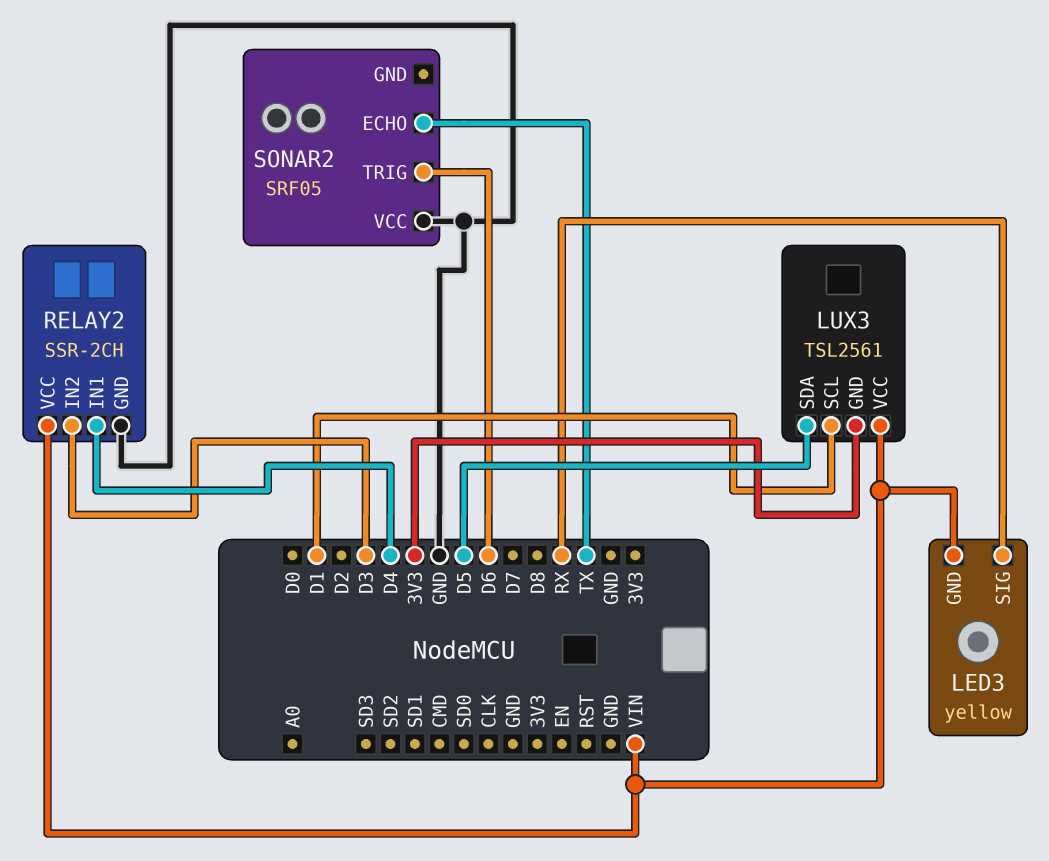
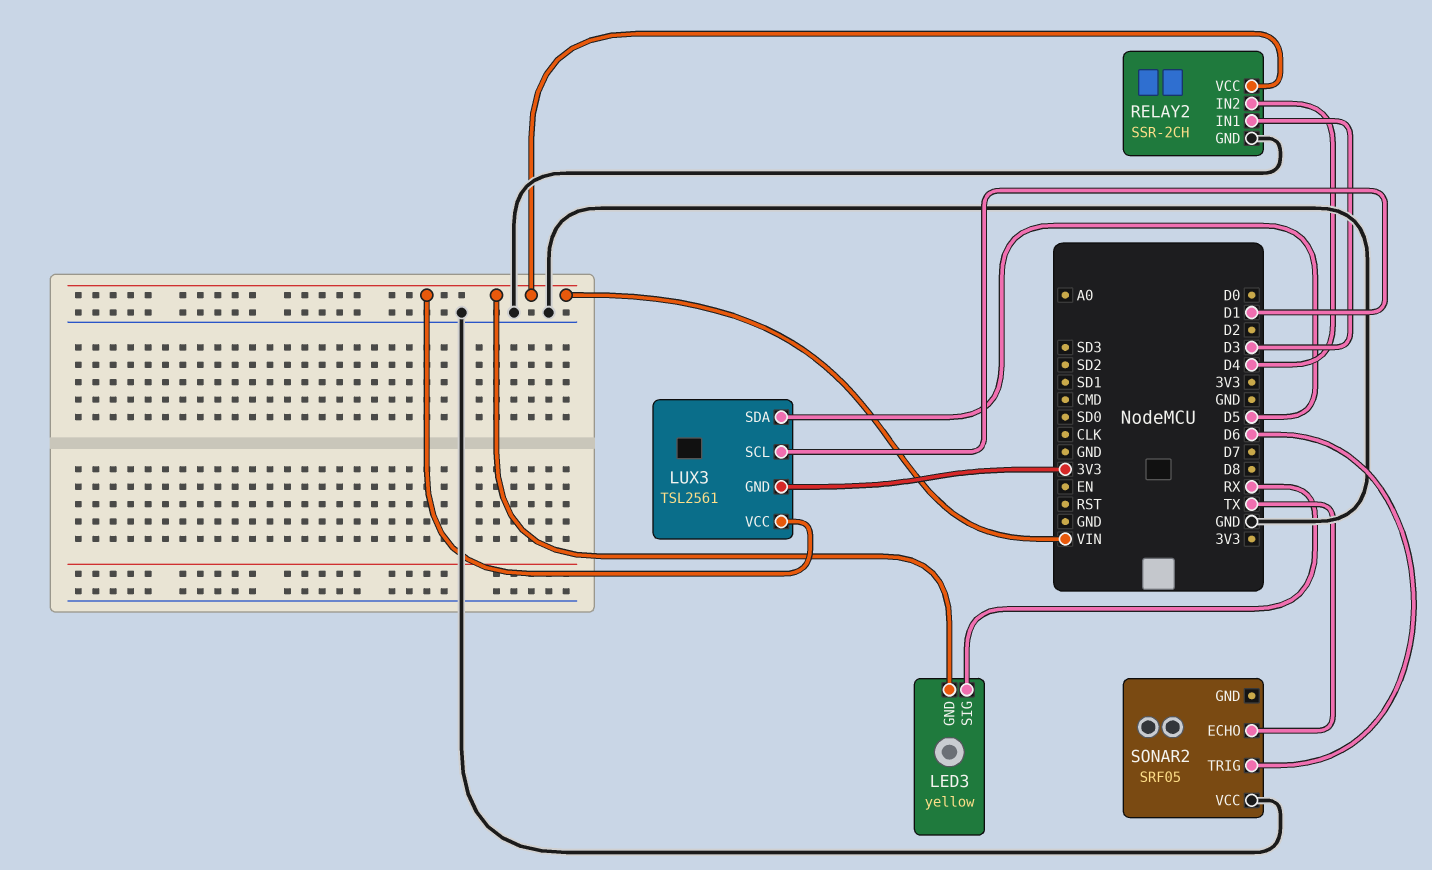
RELAY2 pin IN1: D4 -> D3
RELAY2 pin IN2: D3 -> D4

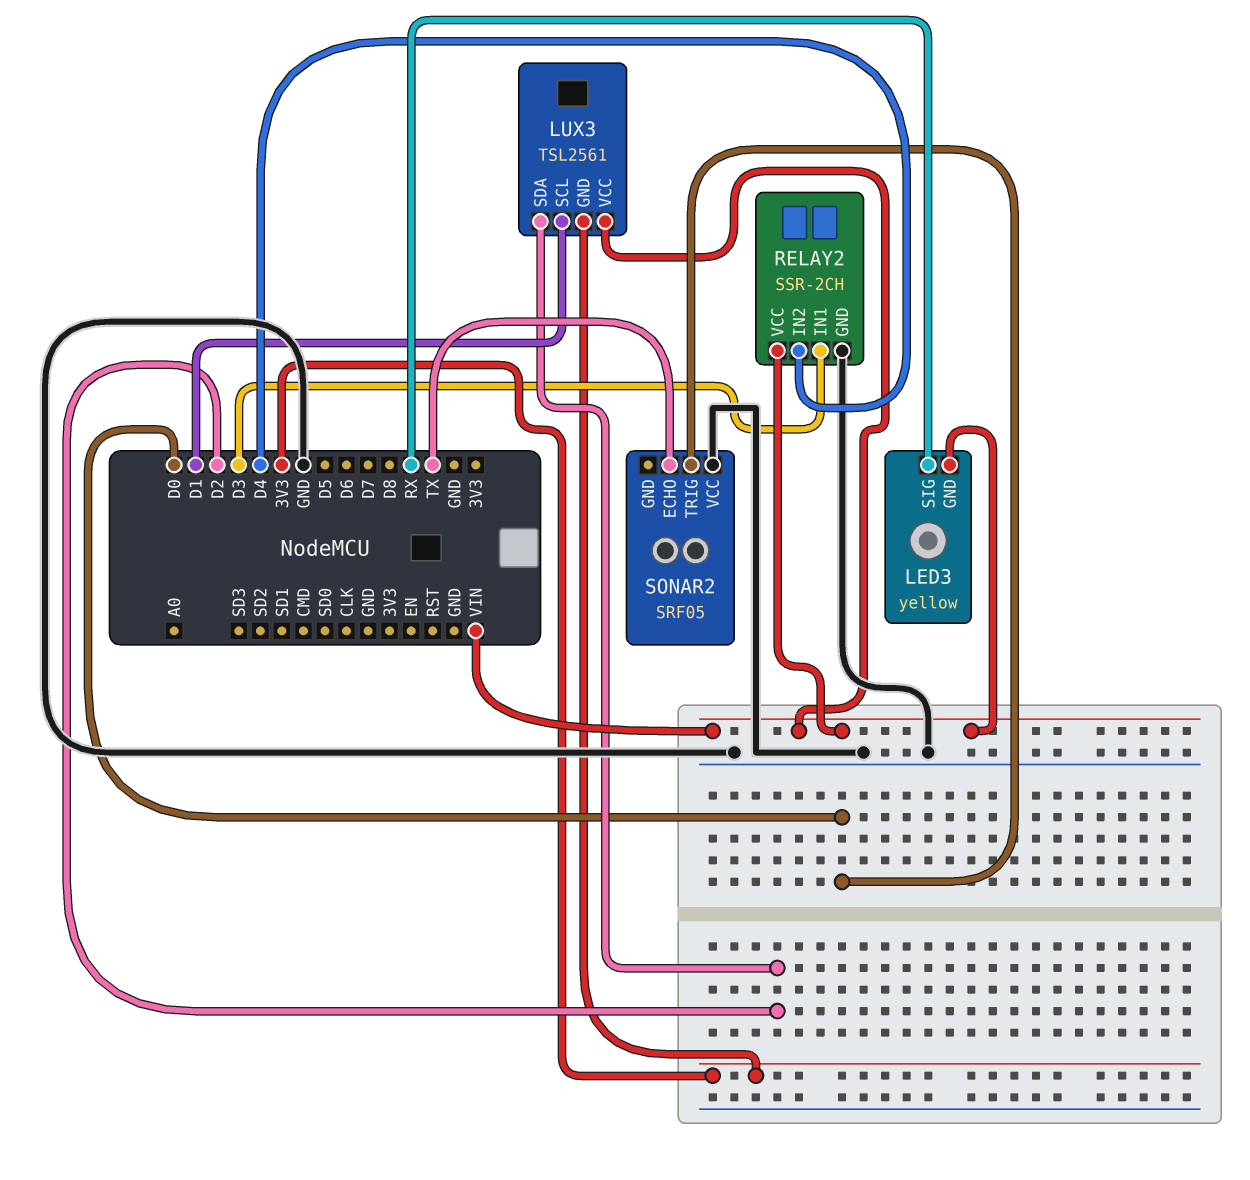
LUX3 pin SDA: D5 -> D2
SONAR2 pin TRIG: D6 -> D0

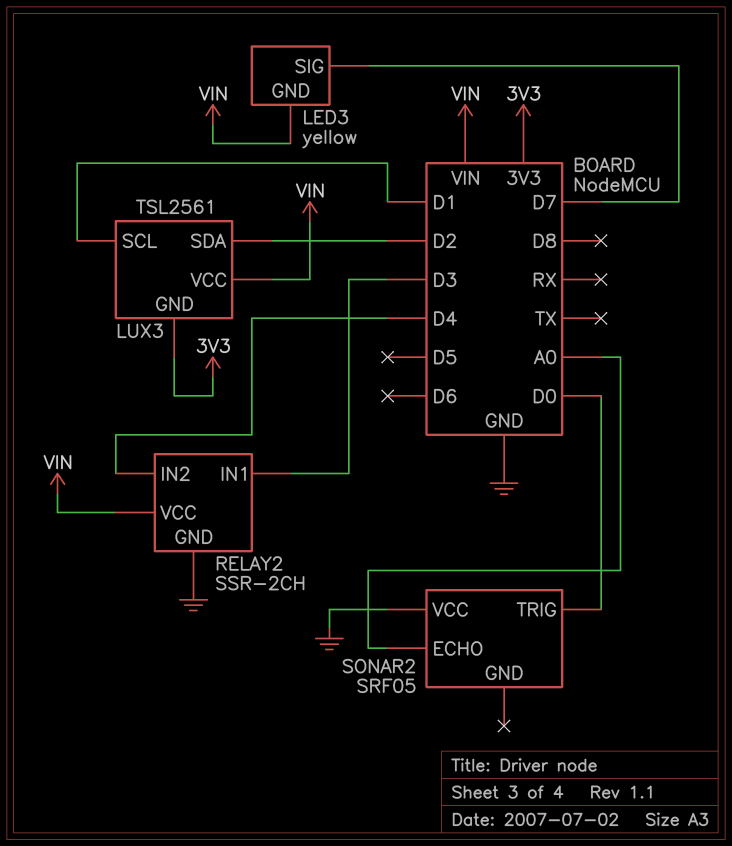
LED3 pin SIG: RX -> D7
SONAR2 pin ECHO: TX -> A0

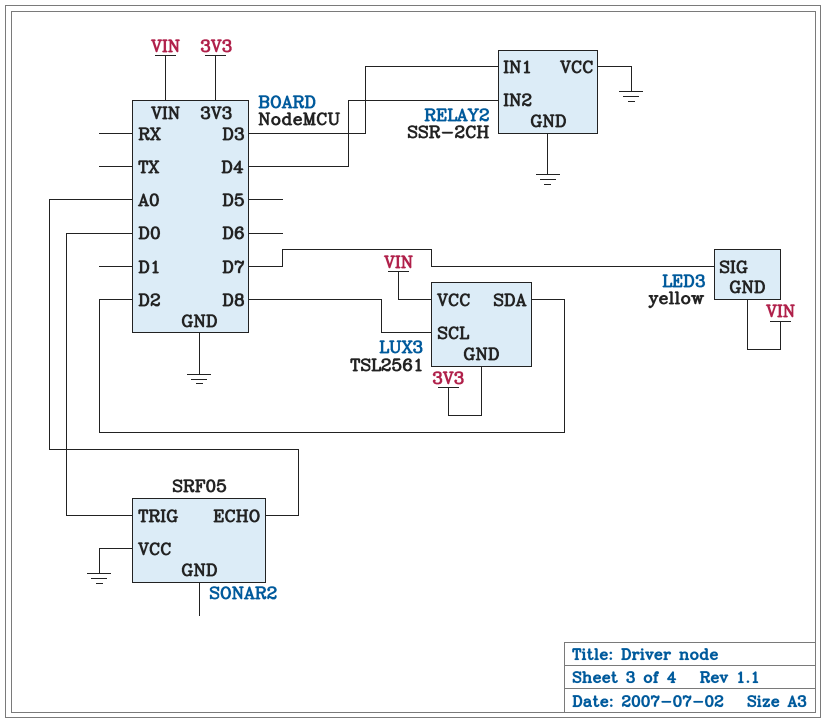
LUX3 pin SCL: D1 -> D8
RELAY2 pin VCC: VIN -> GND

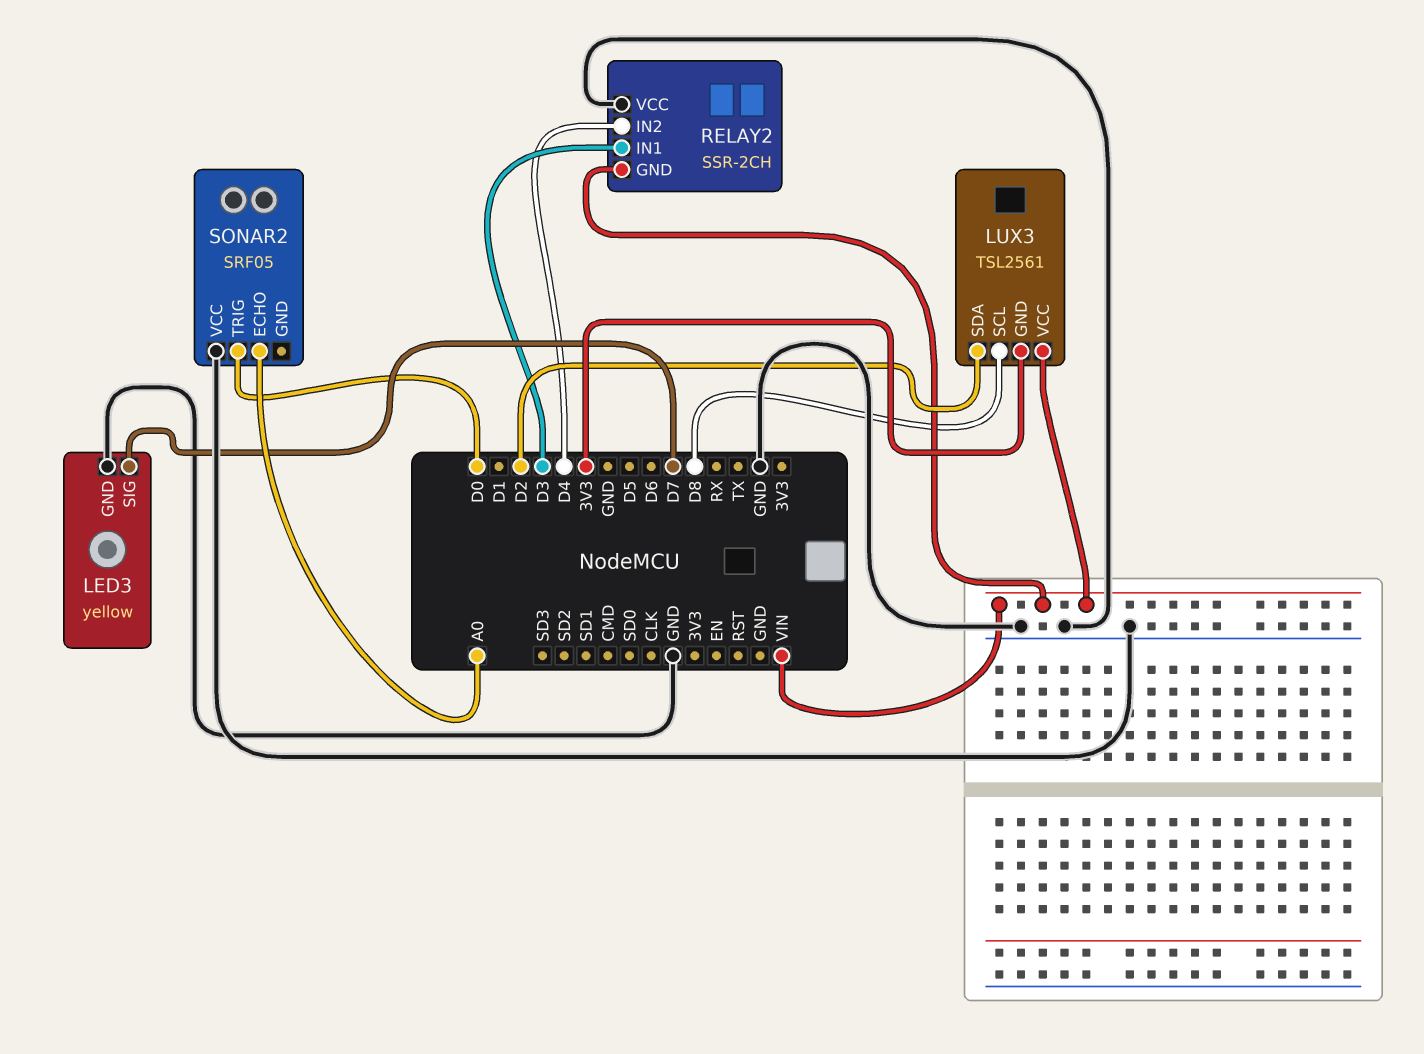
LED3 pin GND: VIN -> GND
RELAY2 pin GND: GND -> VIN

